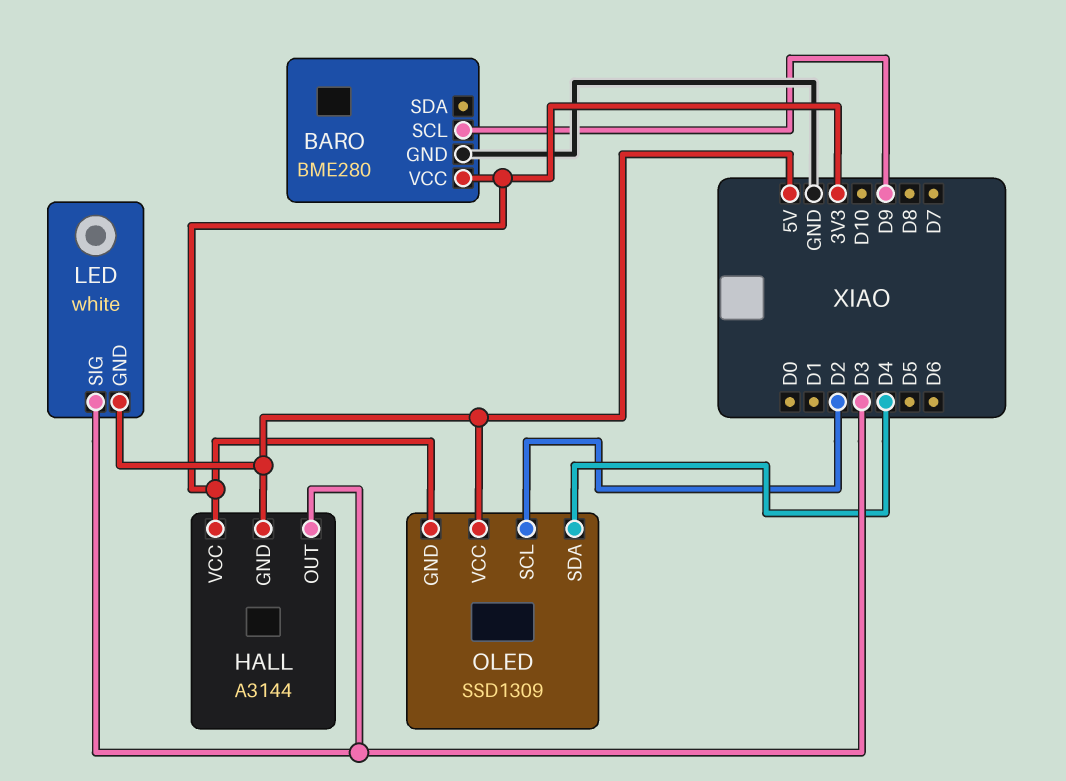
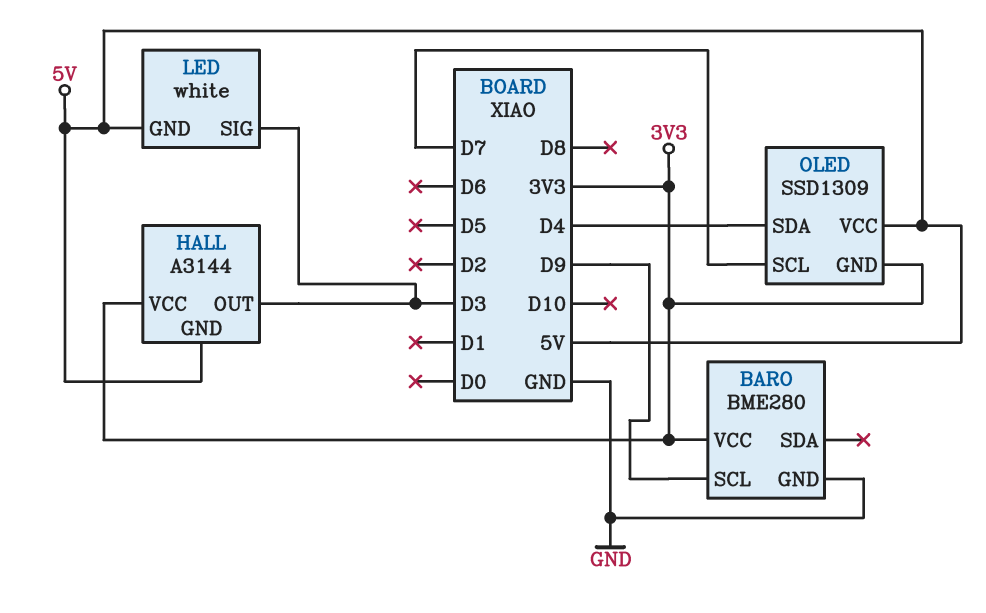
OLED pin SCL: D2 -> D7

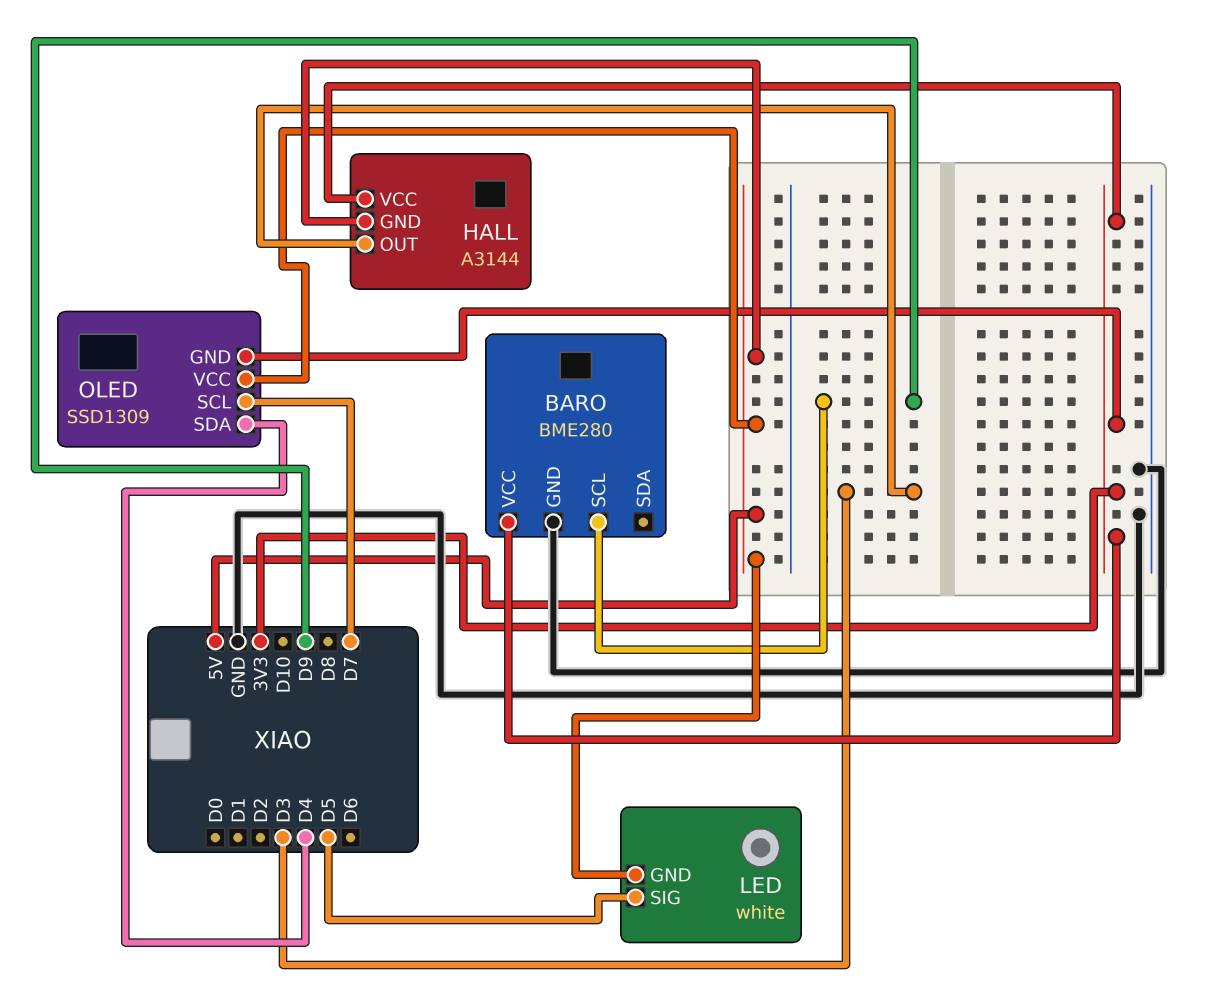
LED pin SIG: D3 -> D5

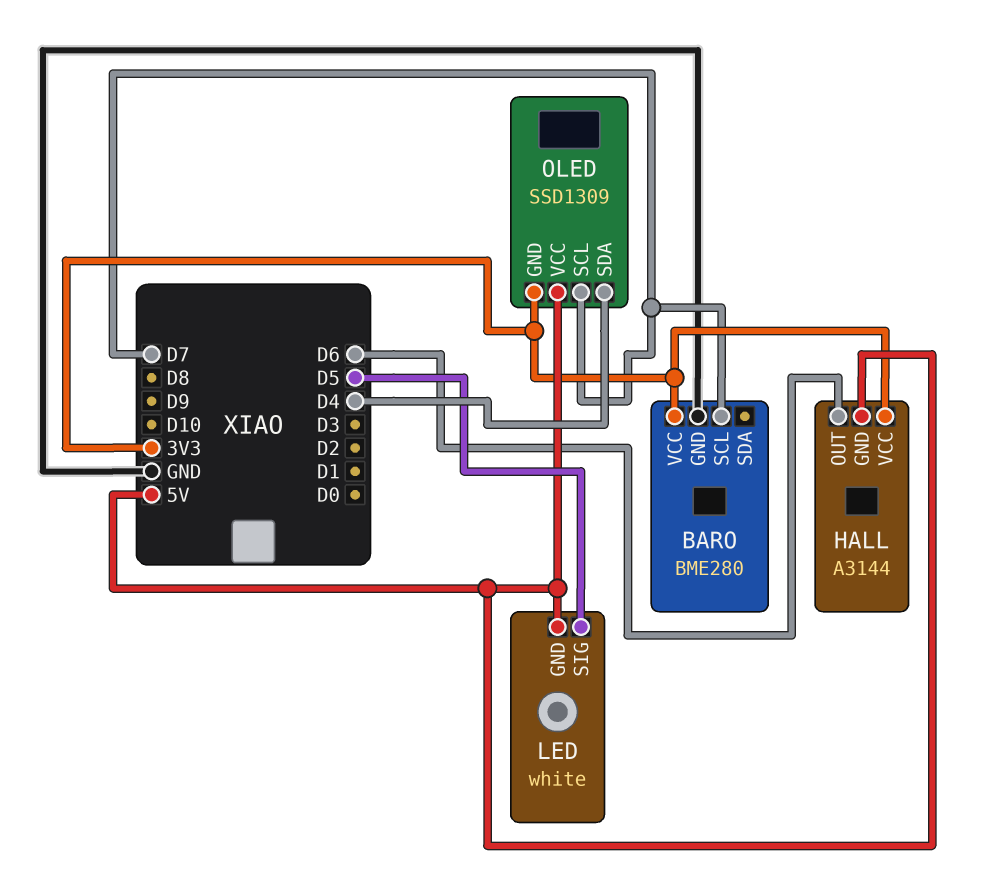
BARO pin SCL: D9 -> D7
HALL pin OUT: D3 -> D6

